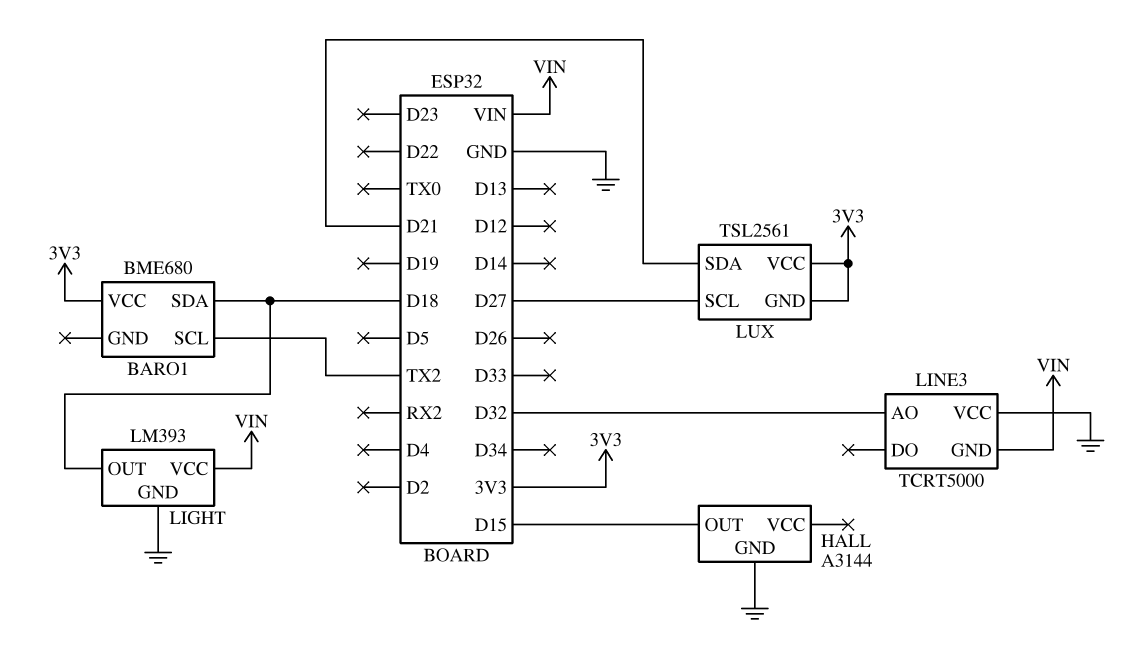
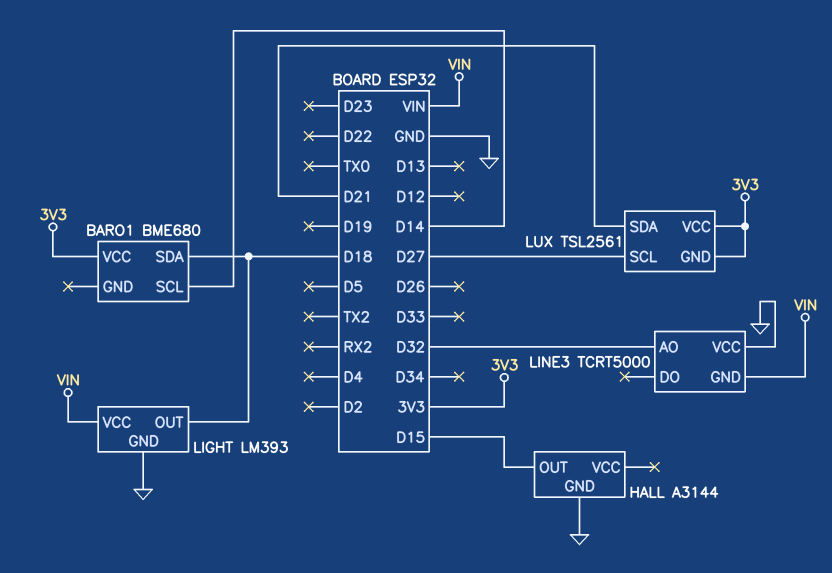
BARO1 pin SCL: TX2 -> D14

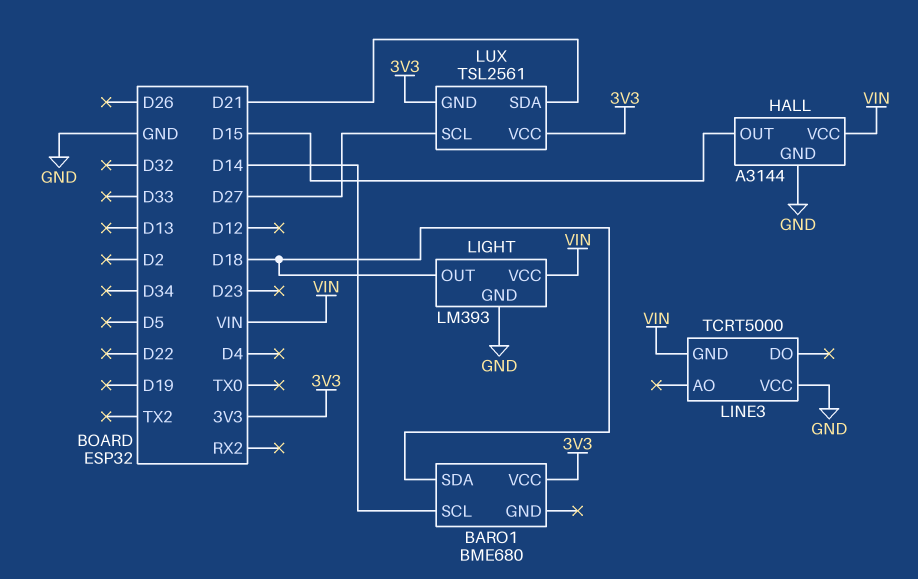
HALL pin VCC: none -> VIN
LINE3 pin AO: D32 -> none

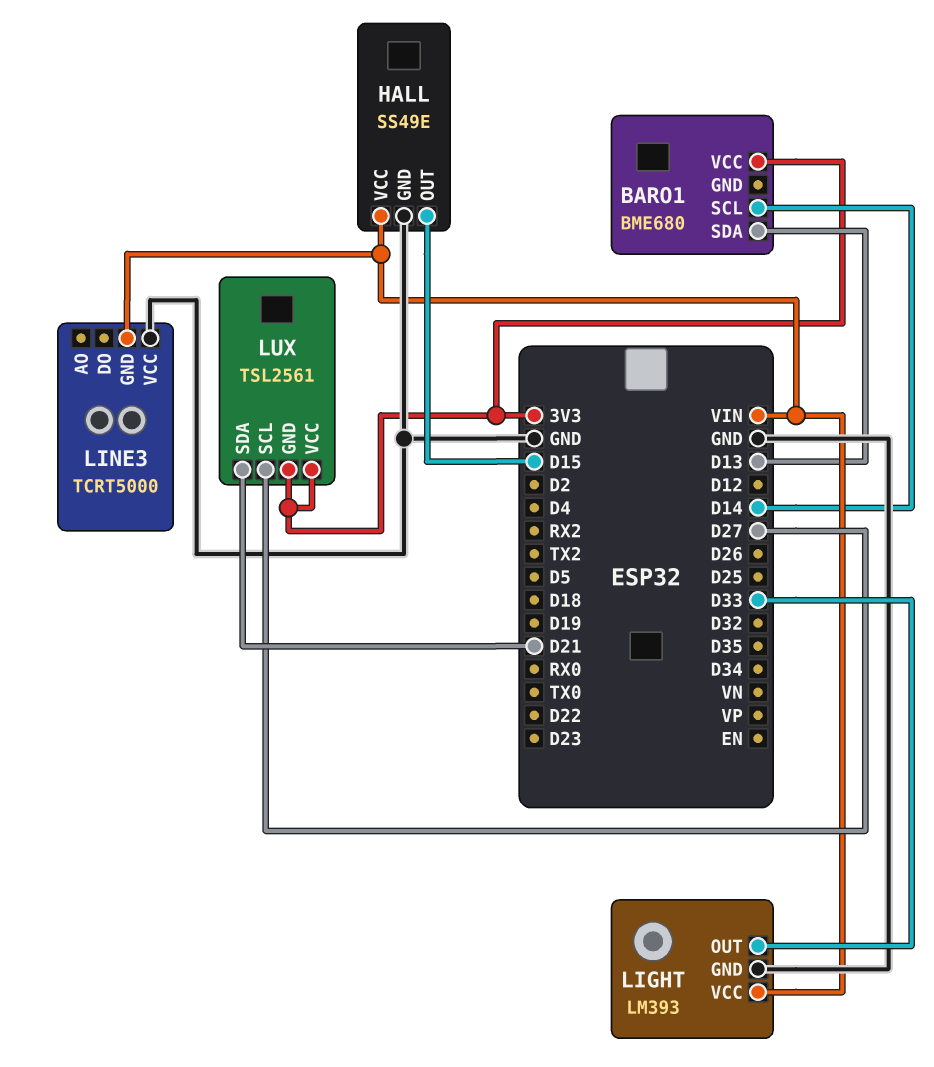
BARO1 pin SDA: D18 -> D13
HALL: A3144 -> SS49E
LIGHT pin OUT: D18 -> D33

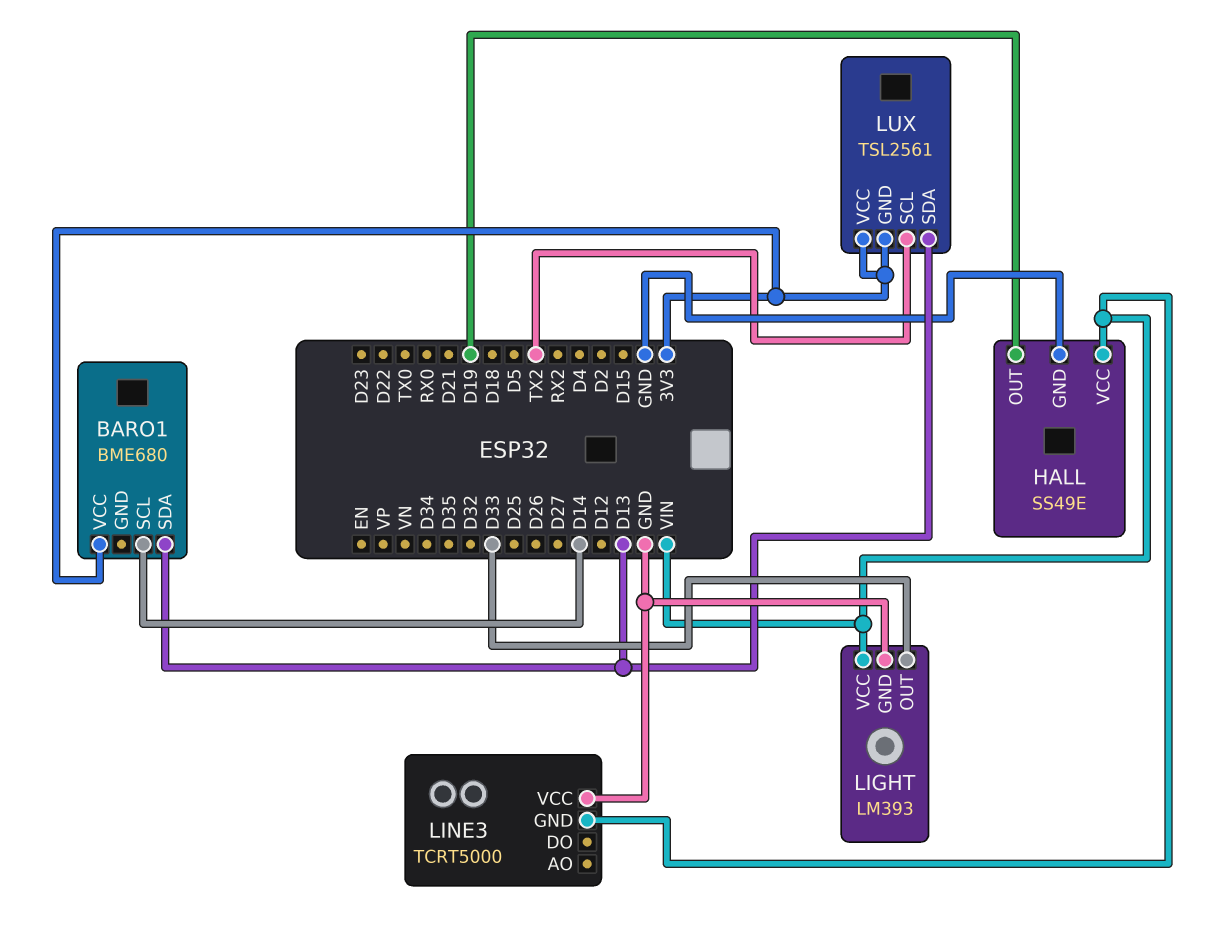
HALL pin OUT: D15 -> D19
LUX pin SCL: D27 -> TX2
LUX pin SDA: D21 -> D13

